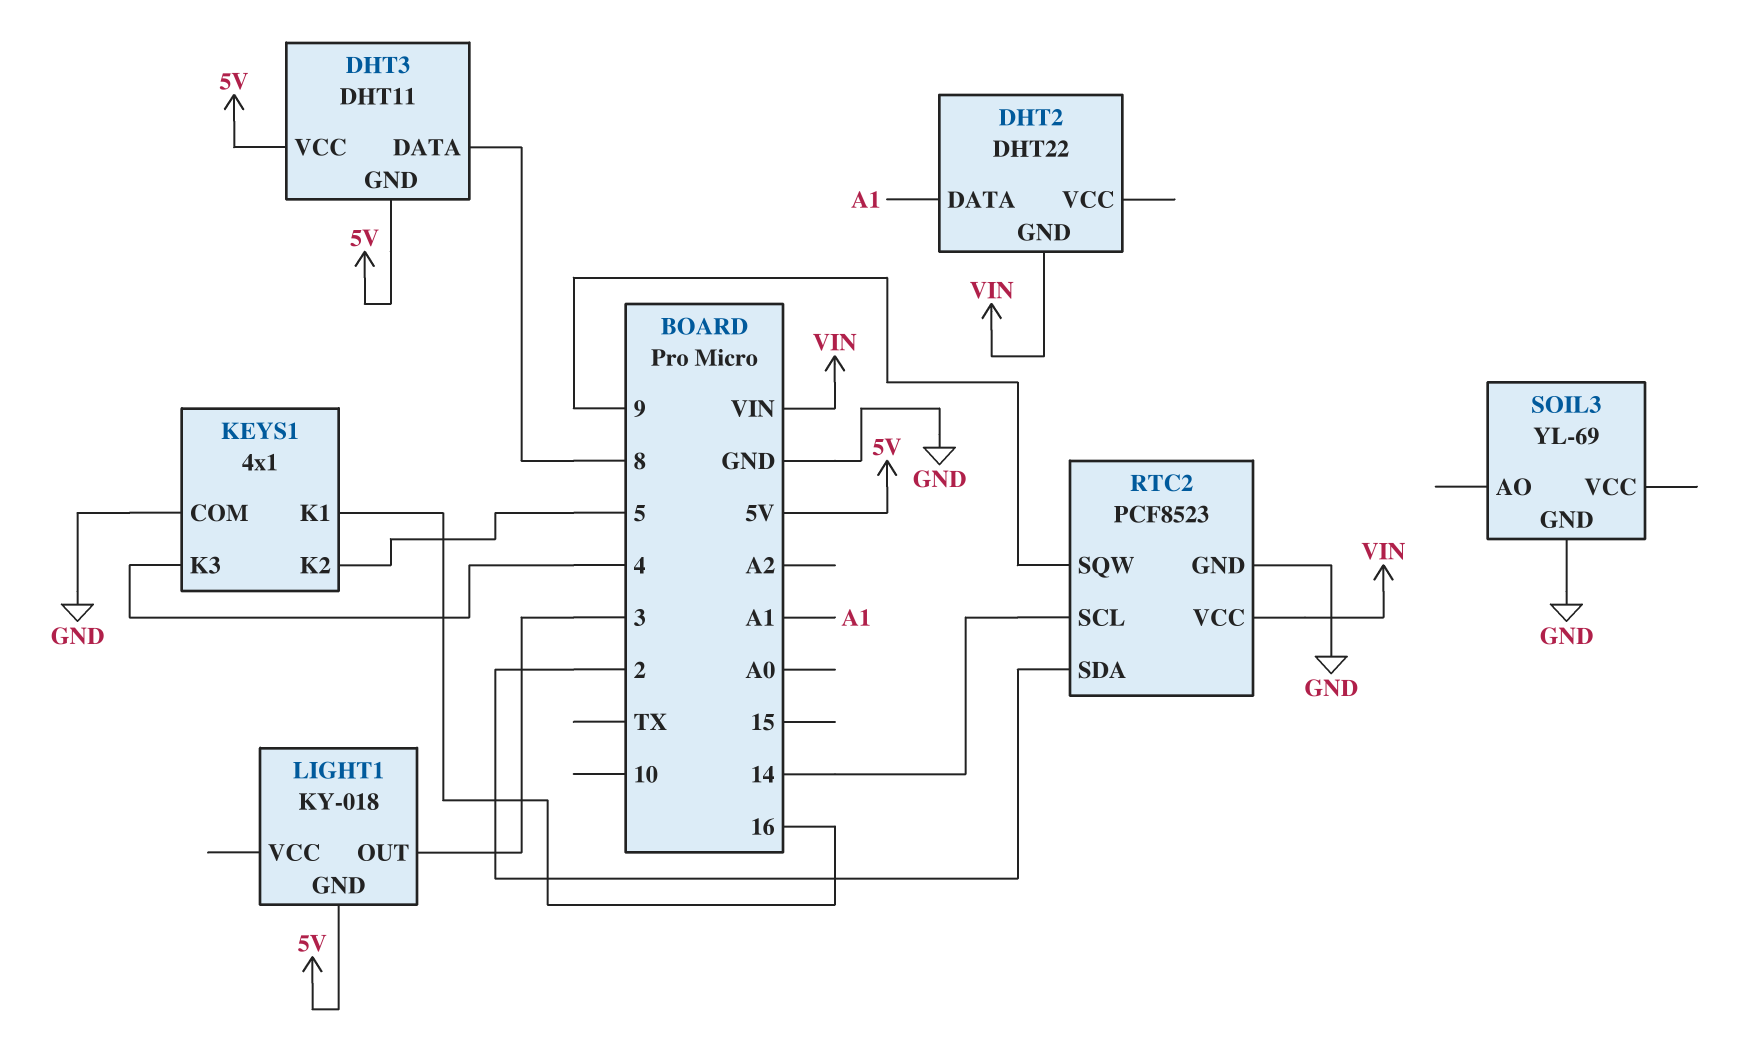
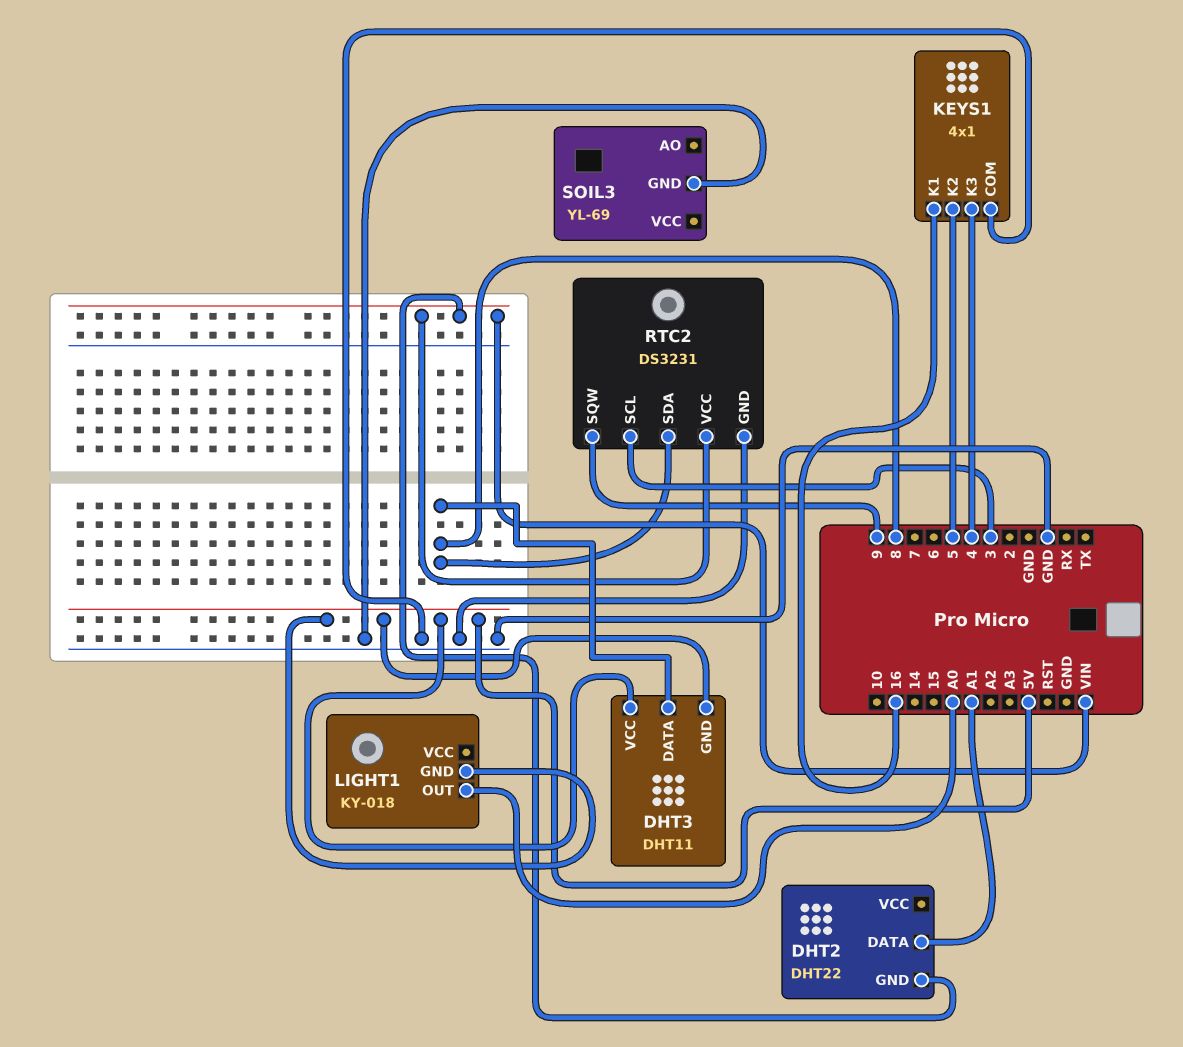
LIGHT1 pin OUT: 3 -> A0
RTC2: PCF8523 -> DS3231
RTC2 pin SCL: 14 -> 3
RTC2 pin SDA: 2 -> 8

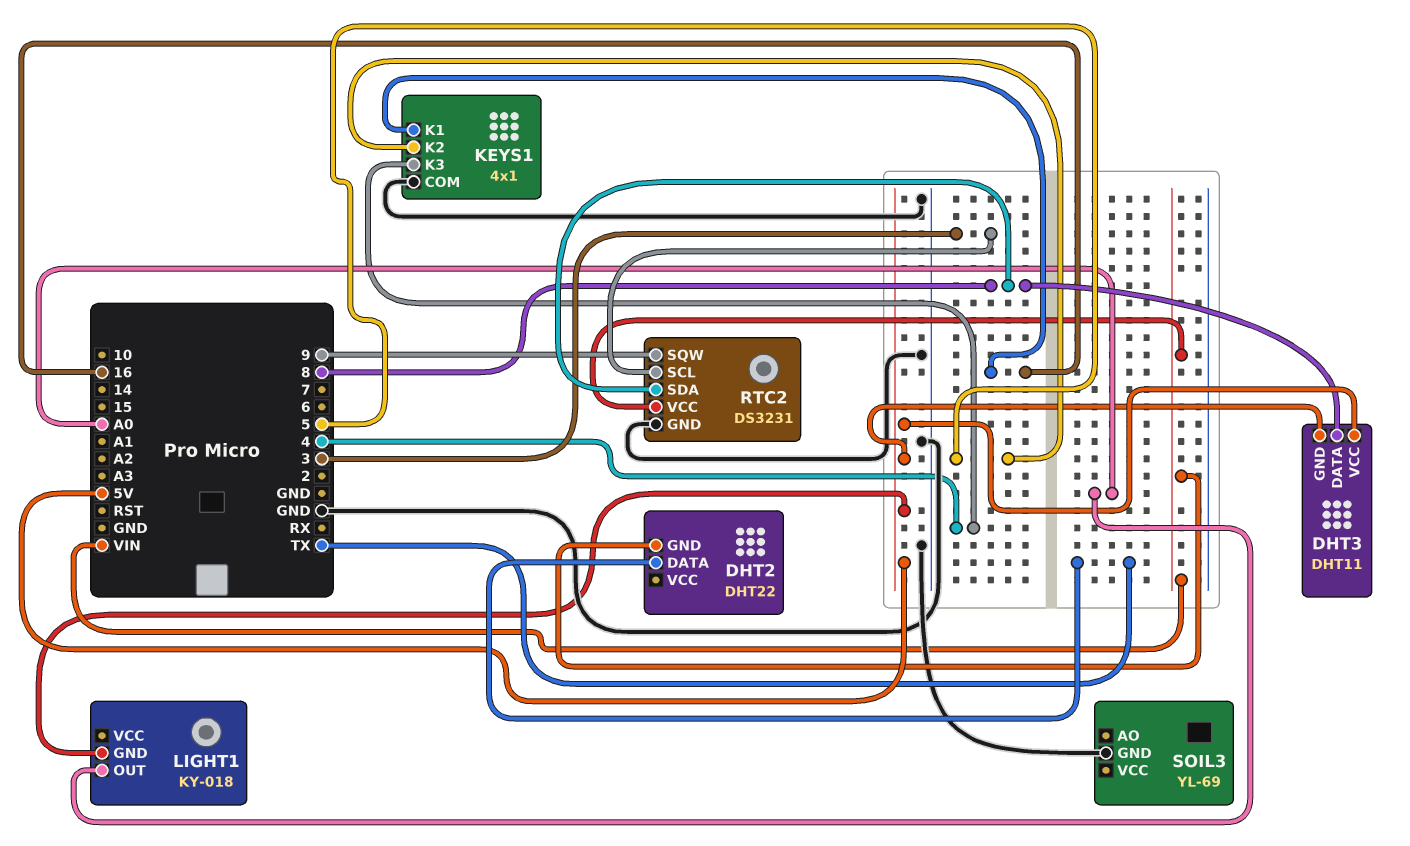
DHT2 pin DATA: A1 -> TX

